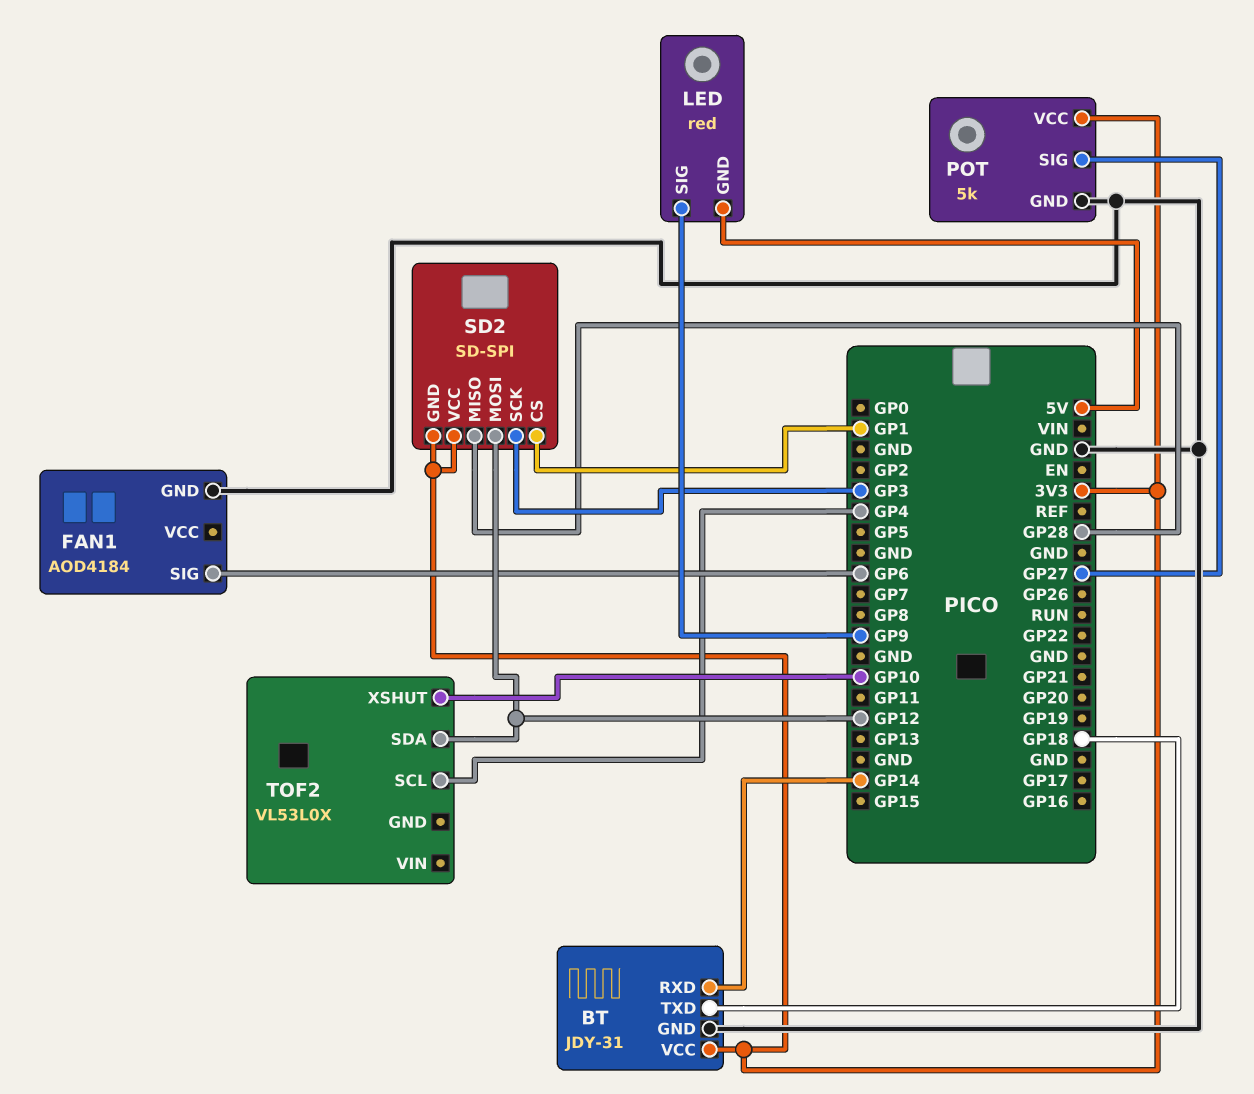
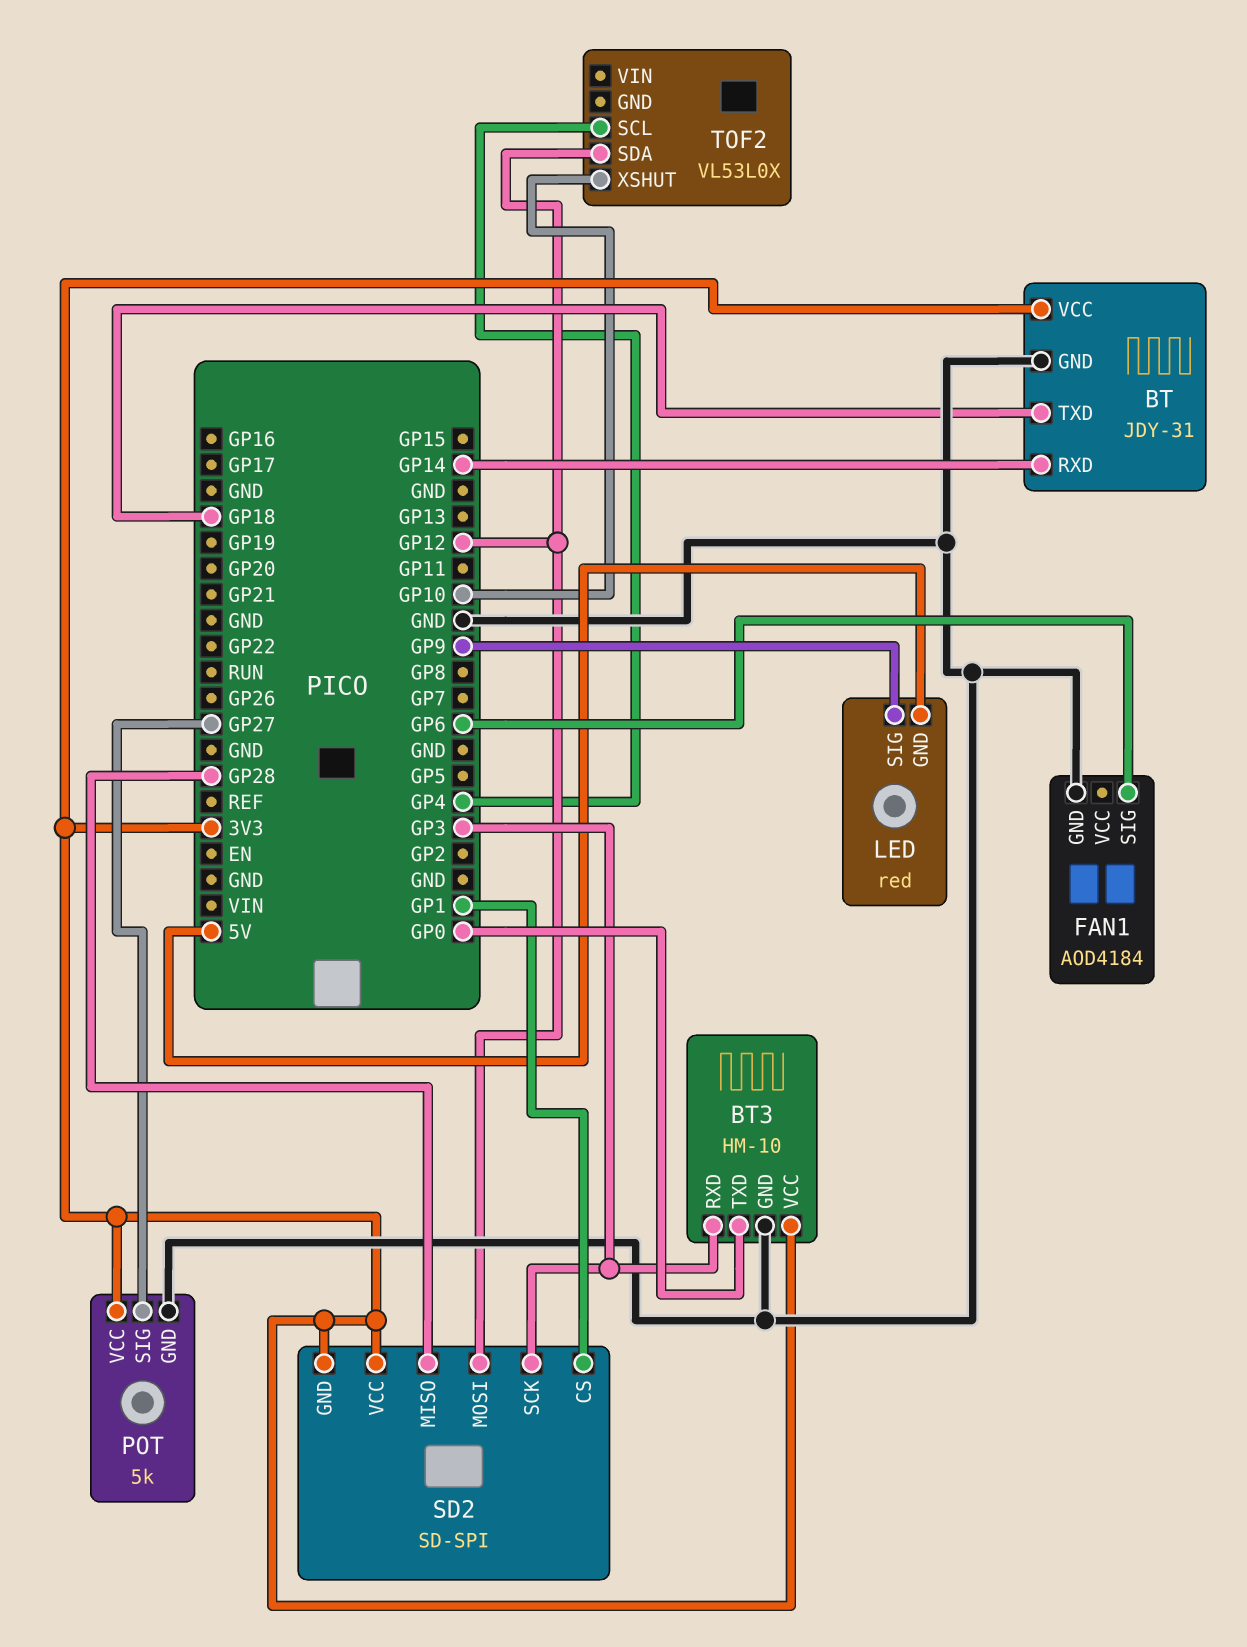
BT3: none -> HM-10
BT3 pin GND: none -> GND
BT3 pin RXD: none -> GP3
BT3 pin TXD: none -> GP0
BT3 pin VCC: none -> 3V3

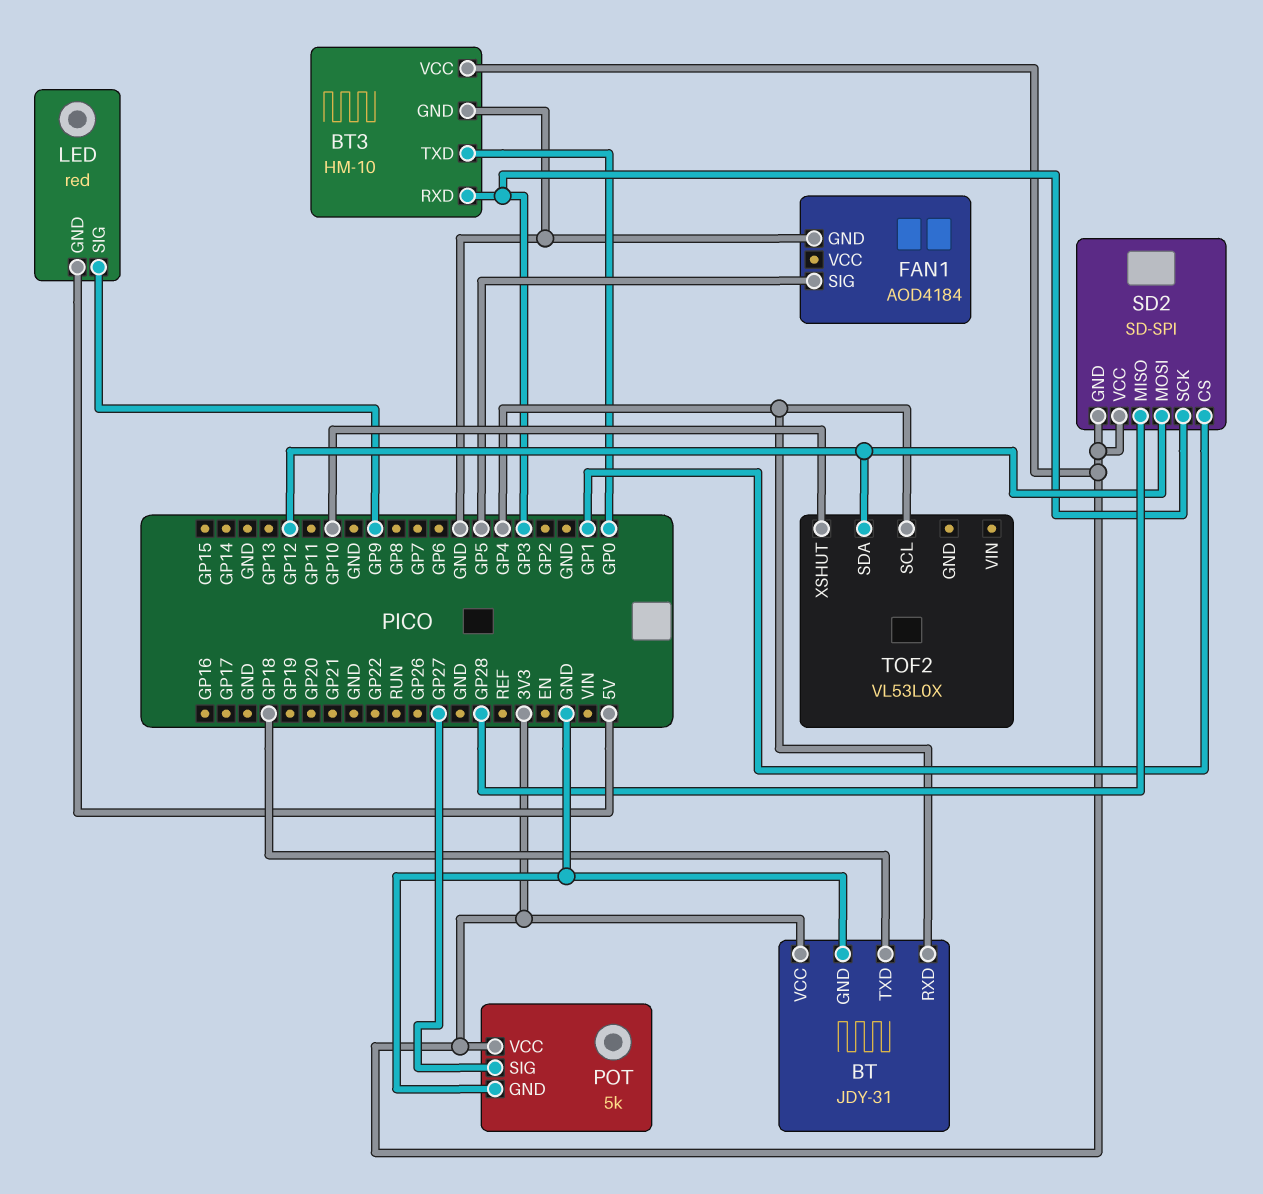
BT pin RXD: GP14 -> GP4
FAN1 pin SIG: GP6 -> GP5

